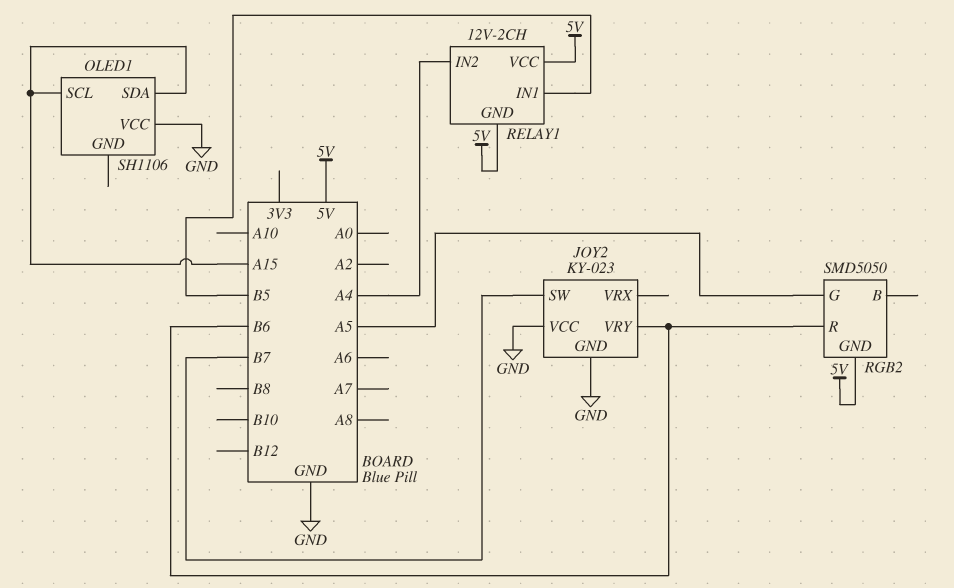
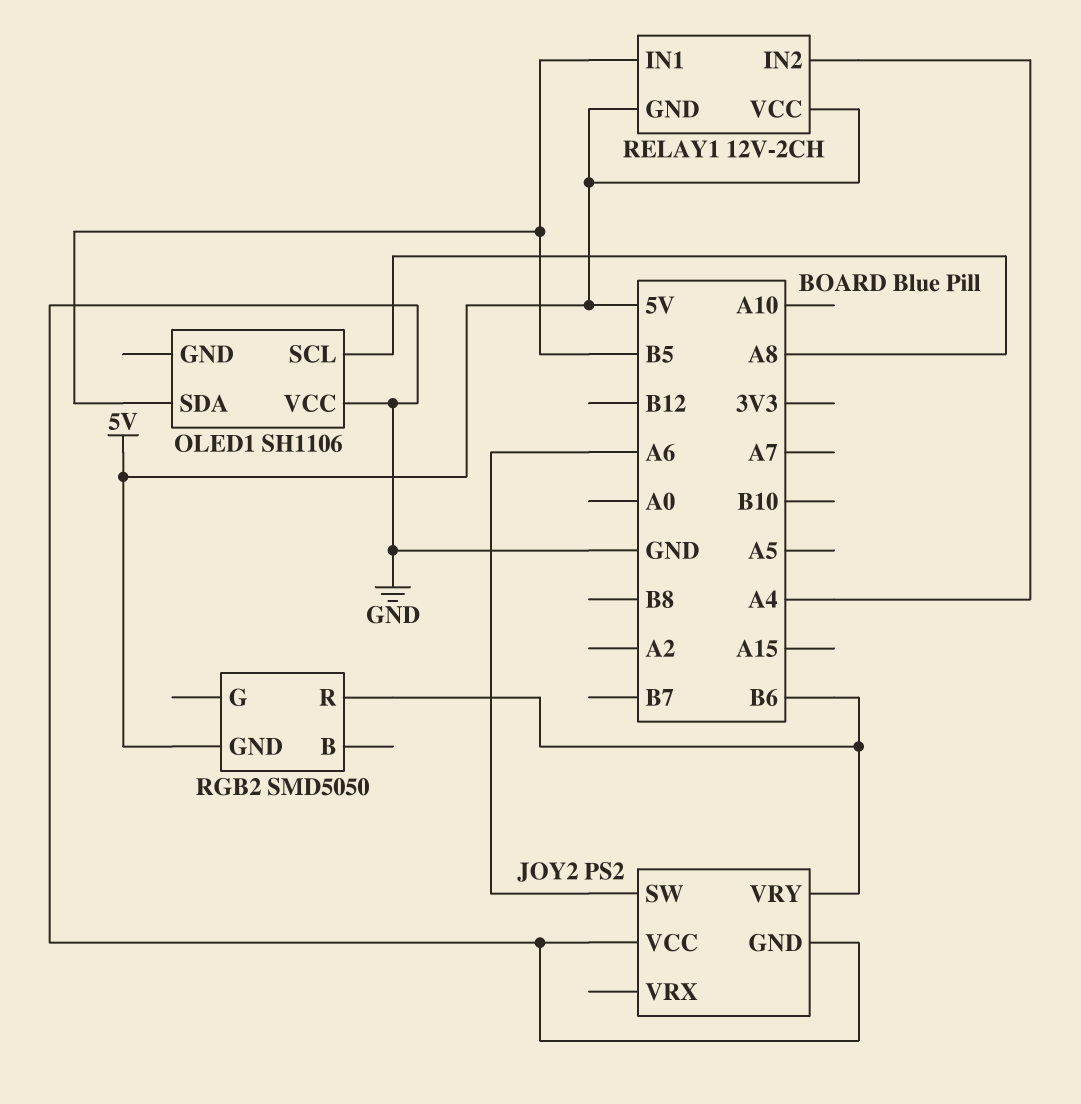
JOY2: KY-023 -> PS2
JOY2 pin SW: B7 -> A6
OLED1 pin SCL: A15 -> A8
OLED1 pin SDA: A15 -> B5
RGB2 pin G: A5 -> none

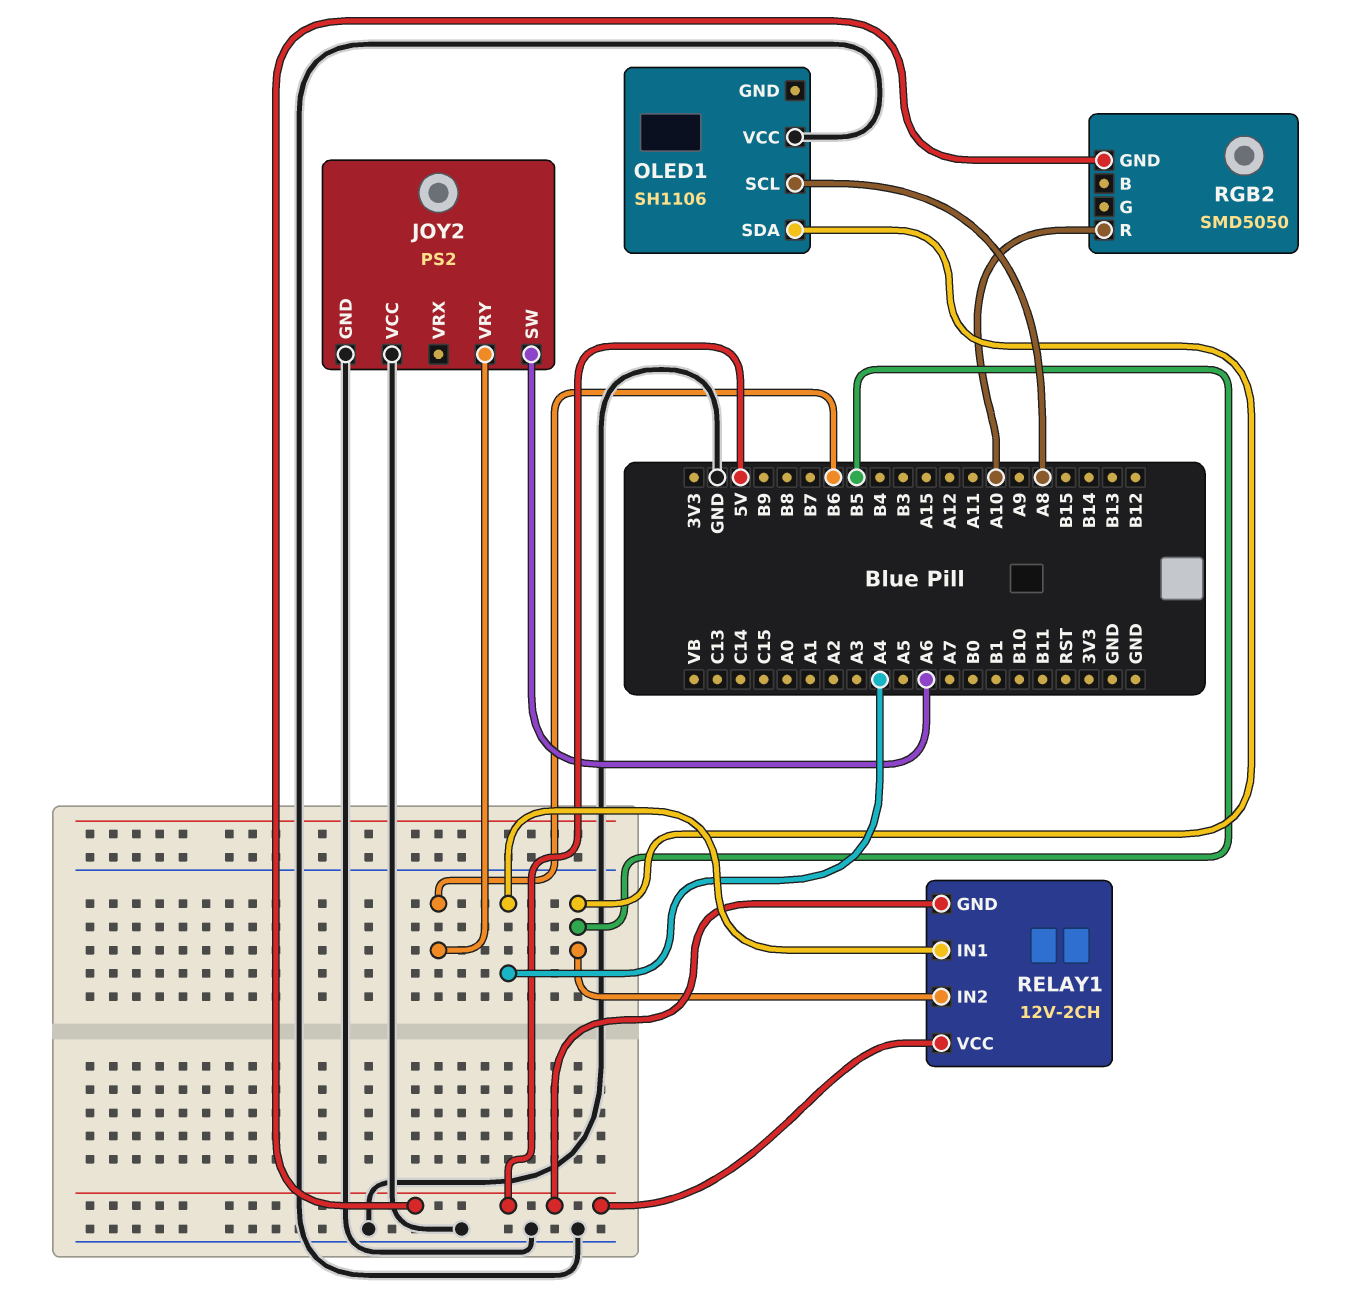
RELAY1 pin IN1: B5 -> A4
RELAY1 pin IN2: A4 -> B5
RGB2 pin R: B6 -> A10

